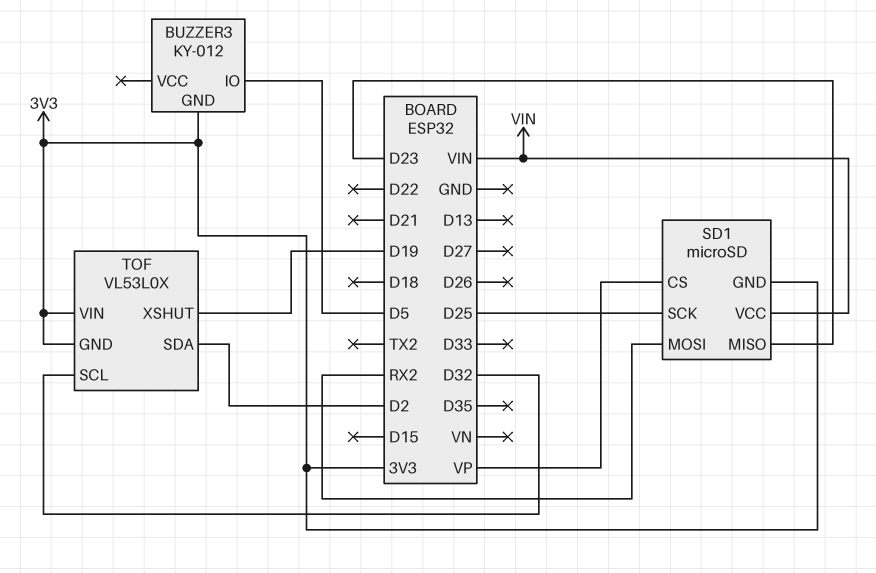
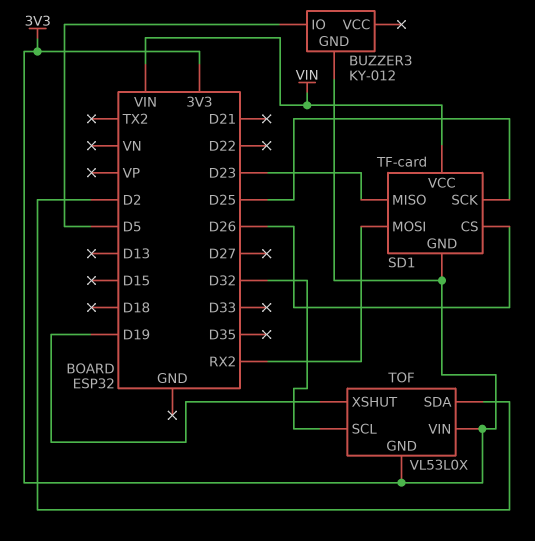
SD1: microSD -> TF-card
SD1 pin CS: VP -> D26

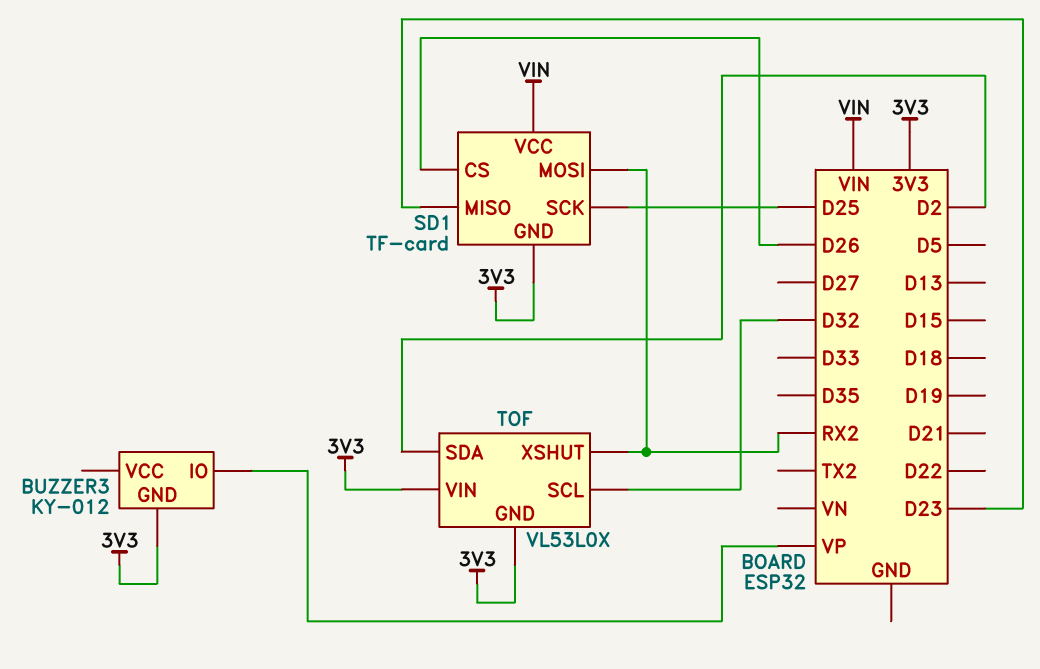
BUZZER3 pin IO: D5 -> VP
TOF pin XSHUT: D19 -> RX2

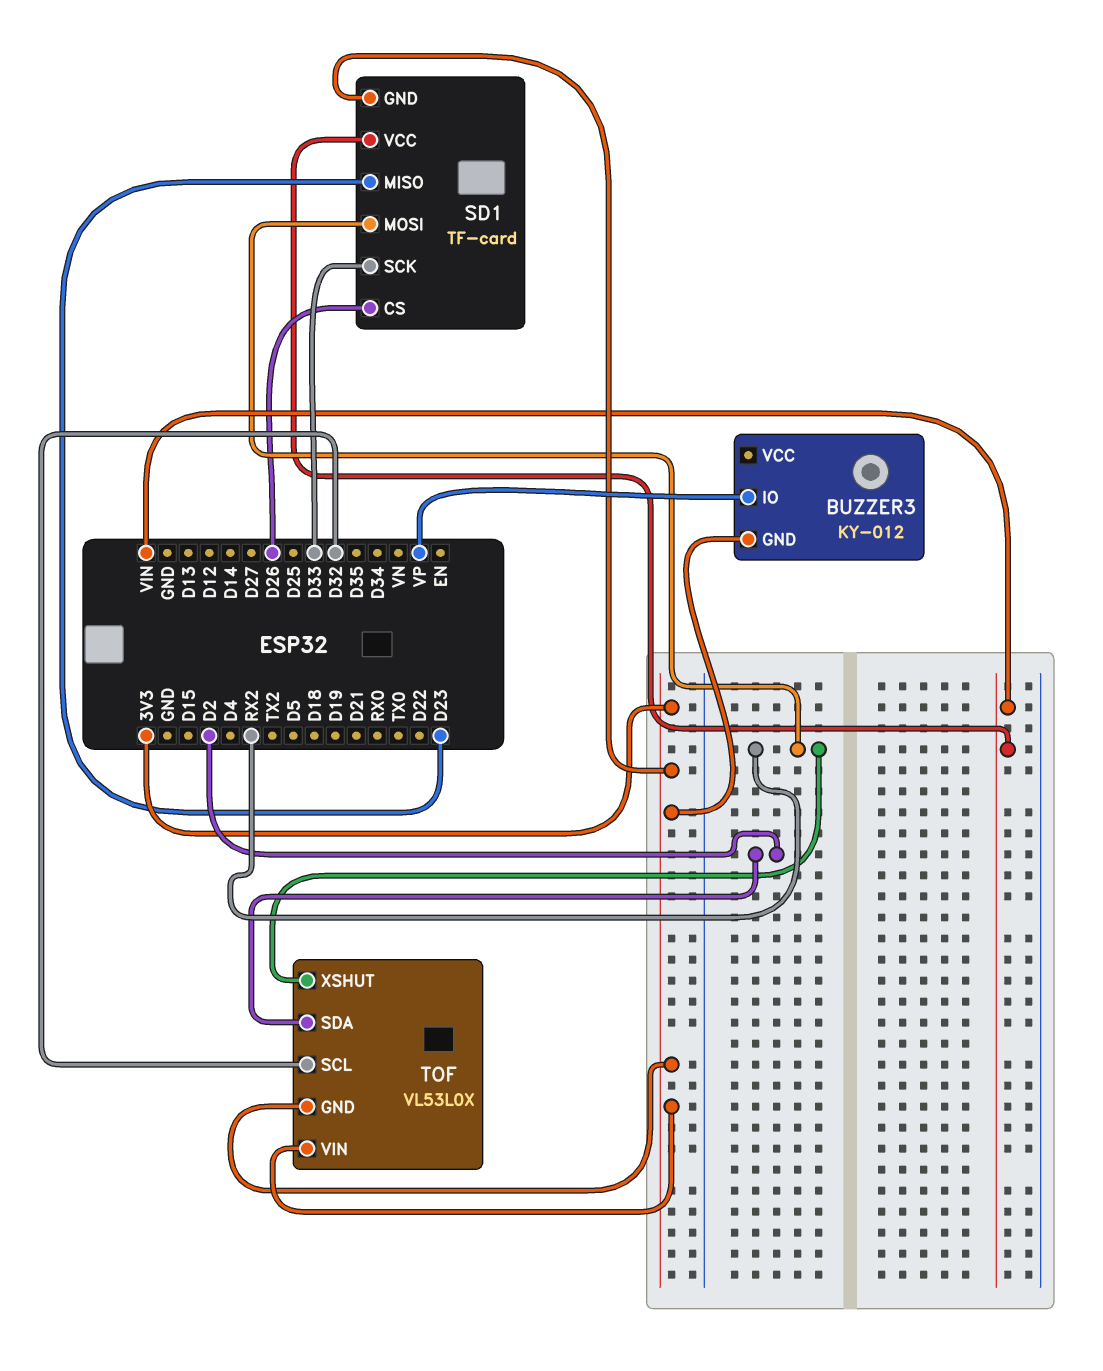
SD1 pin SCK: D25 -> D33

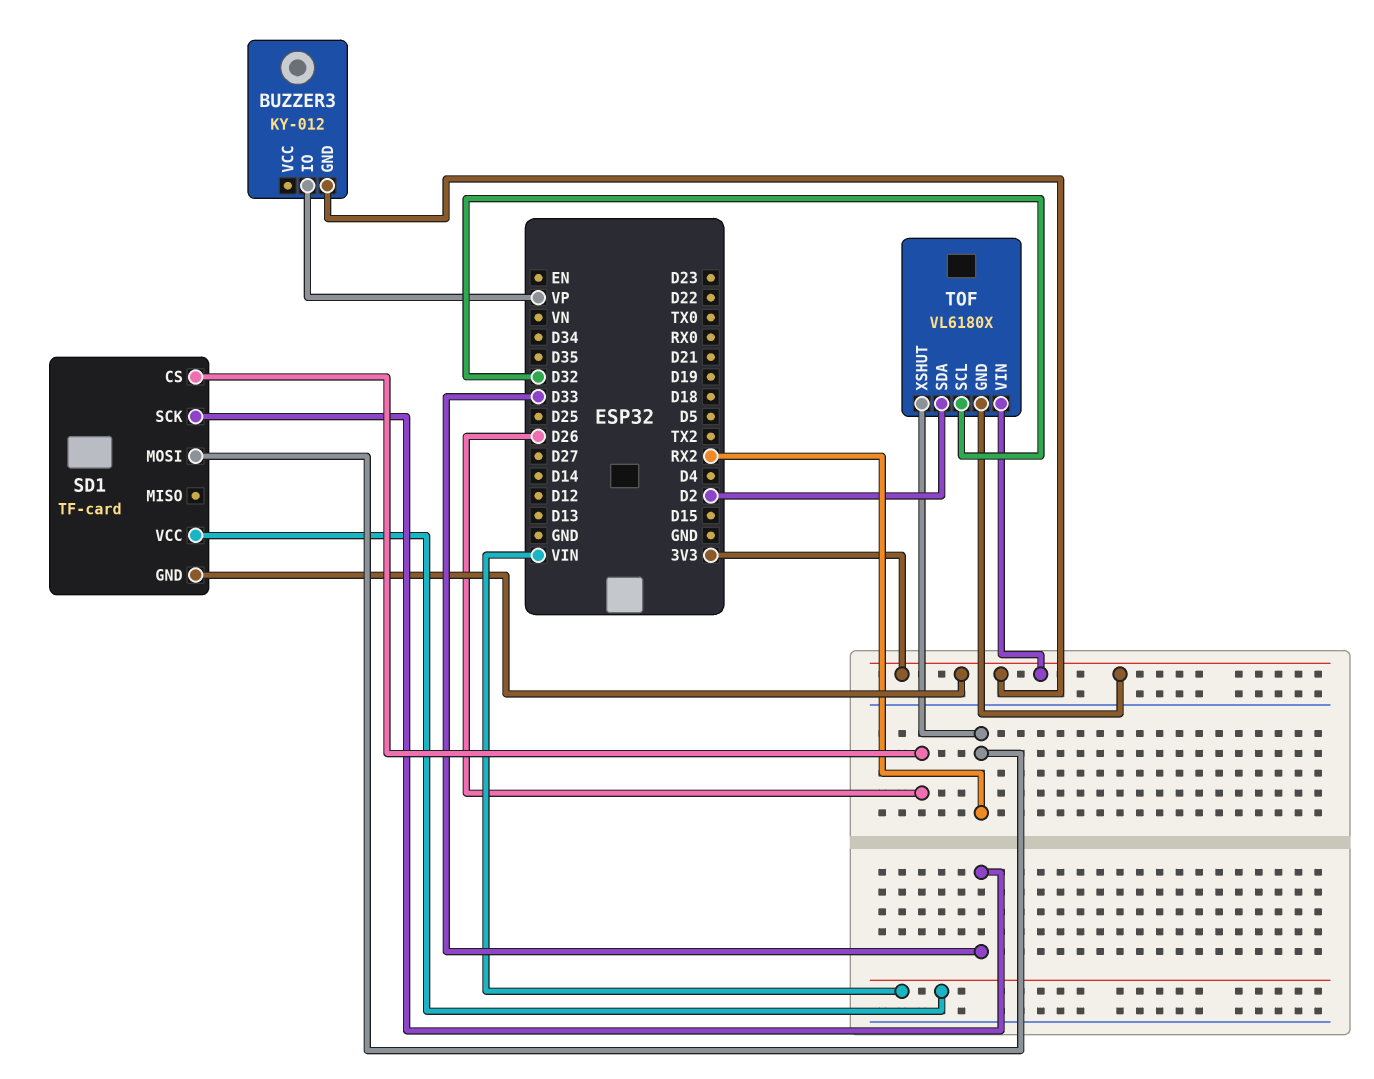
SD1 pin MISO: D23 -> none
TOF: VL53L0X -> VL6180X

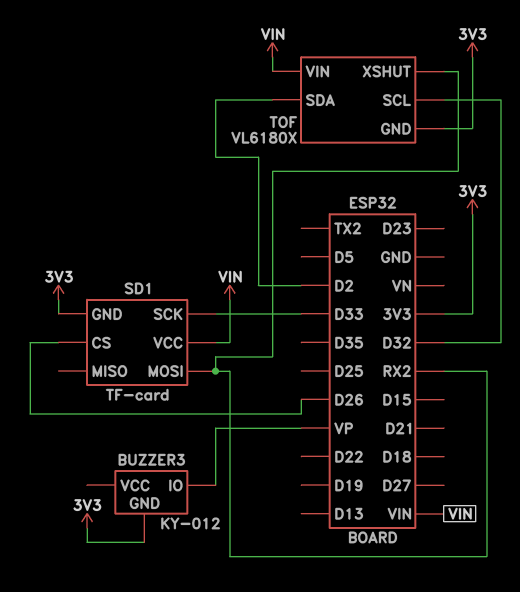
TOF pin VIN: 3V3 -> VIN

